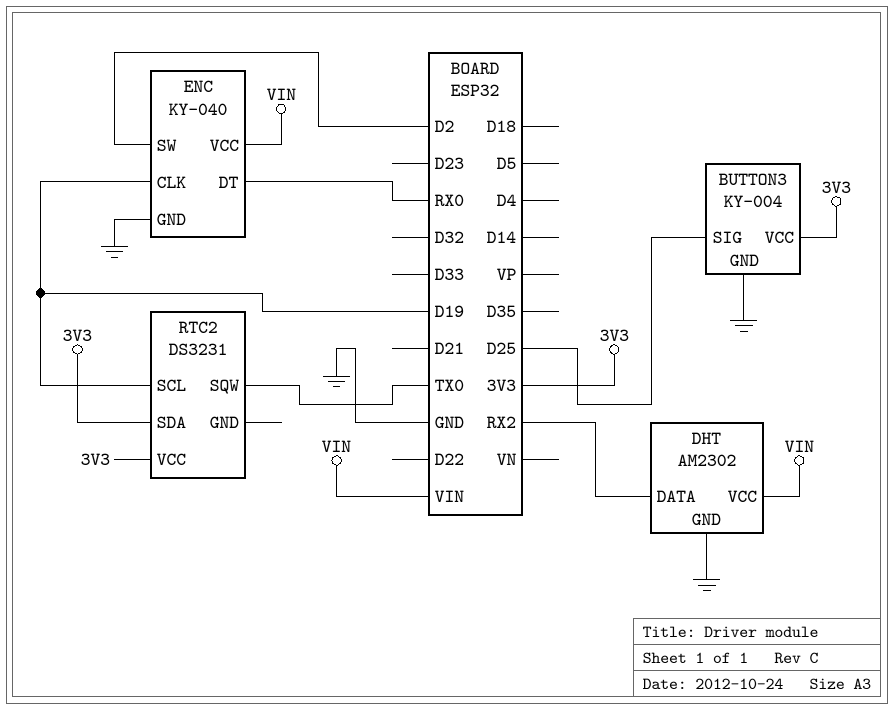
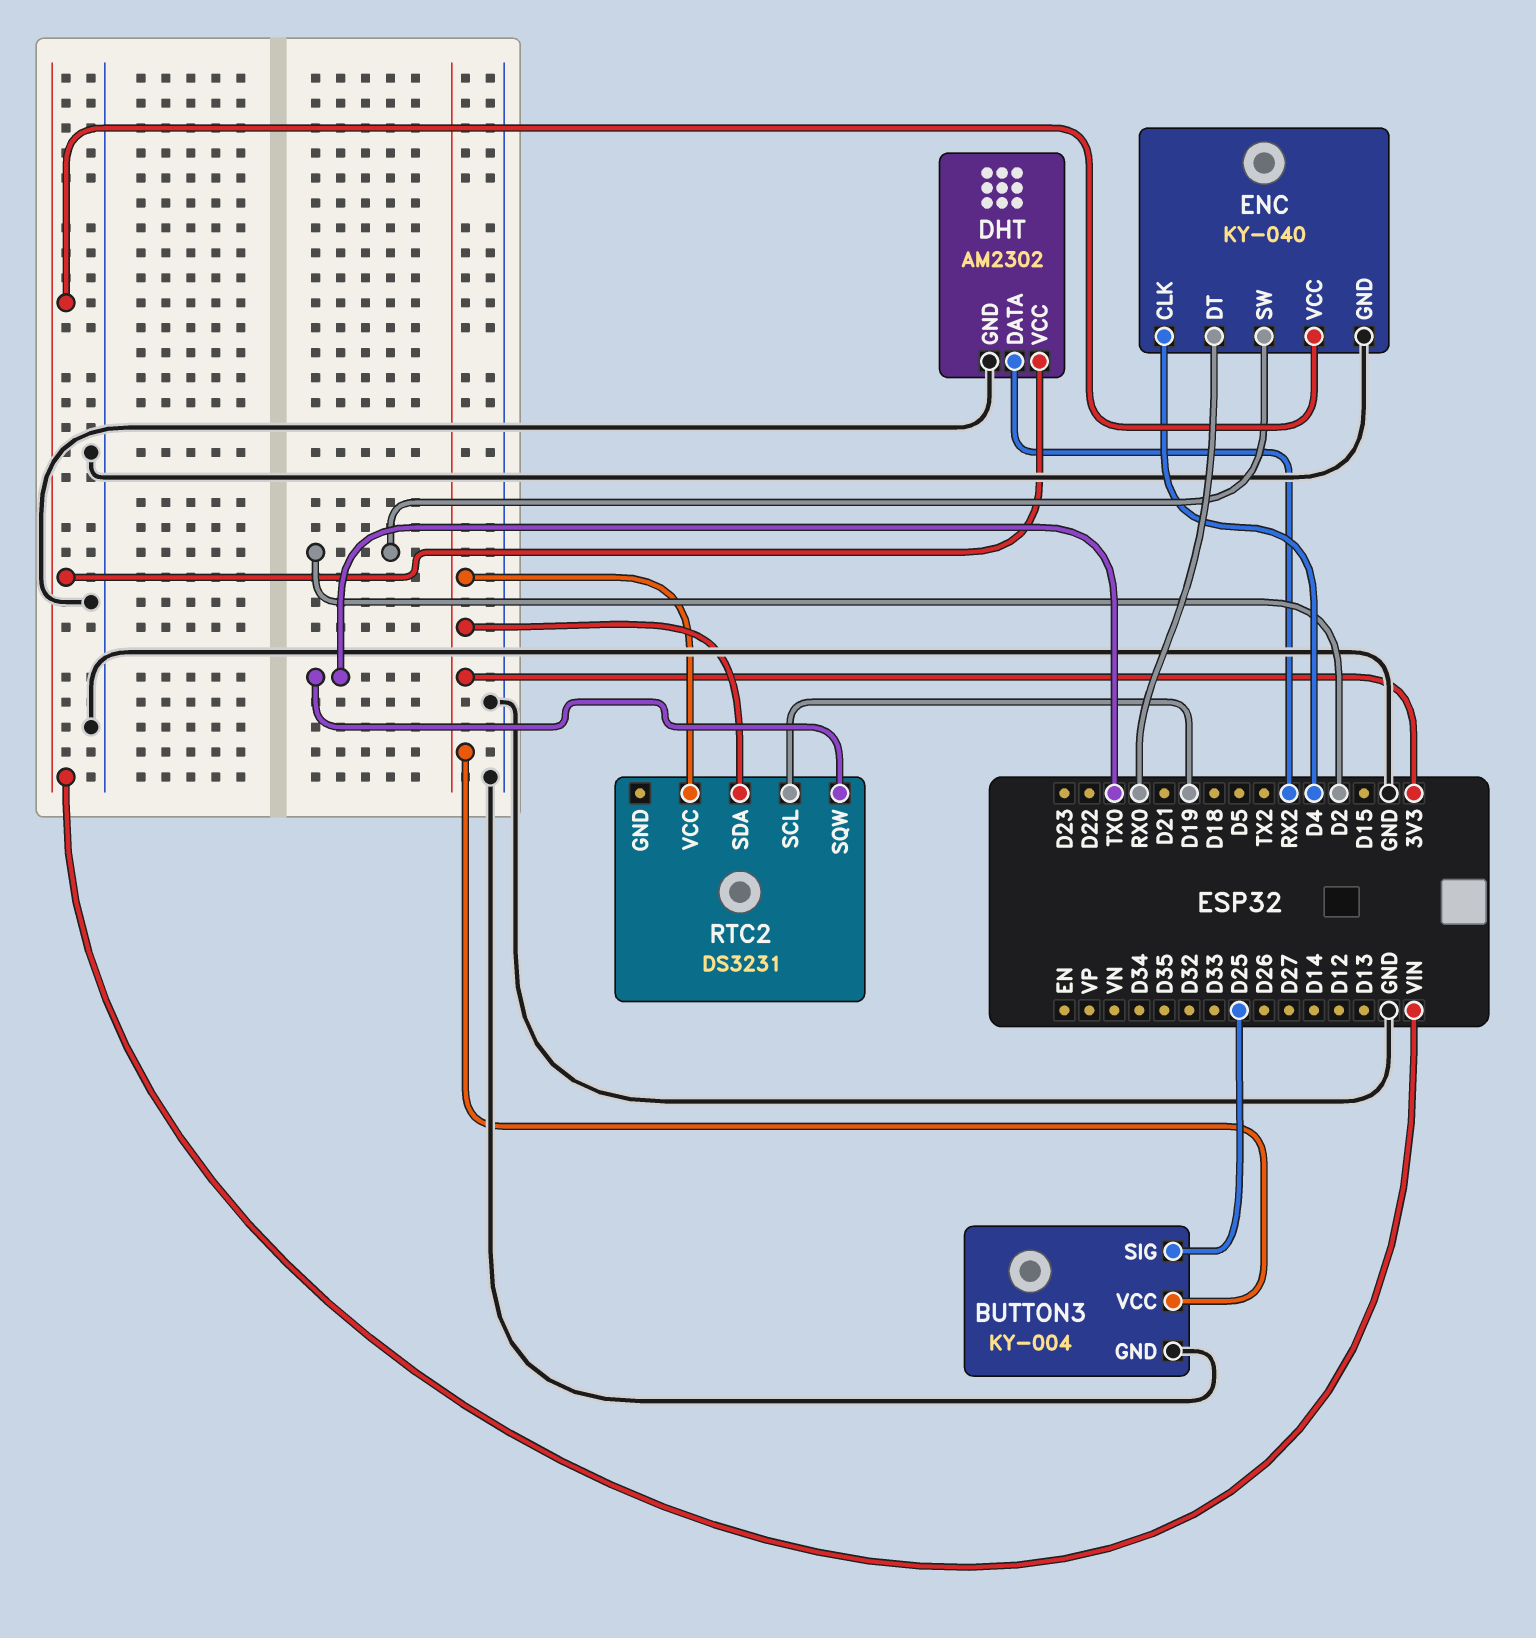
ENC pin CLK: D19 -> D4

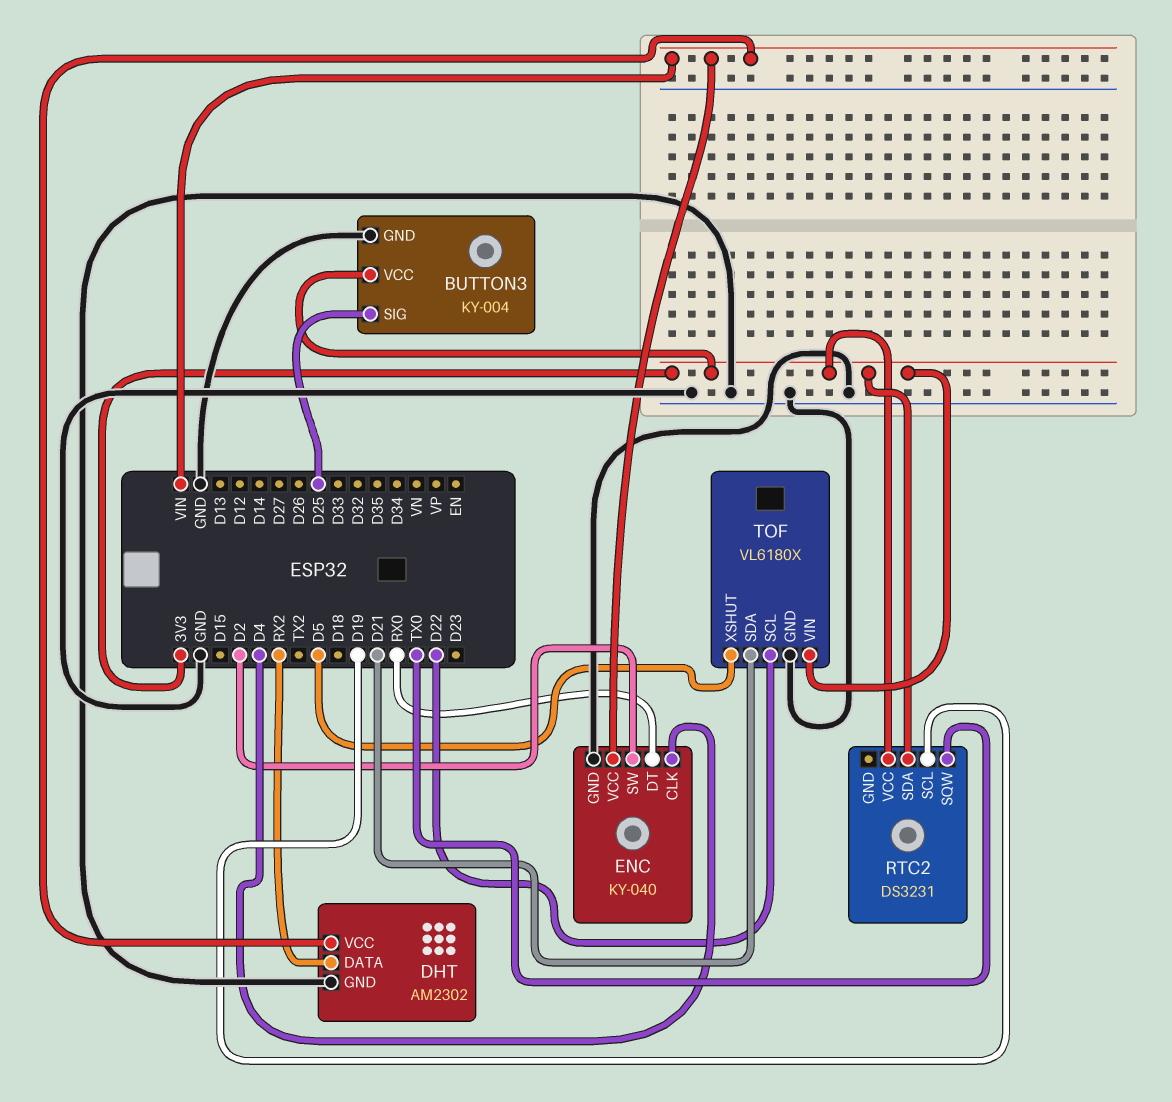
TOF: none -> VL6180X
TOF pin GND: none -> GND
TOF pin SCL: none -> D22
TOF pin SDA: none -> D21
TOF pin VIN: none -> 3V3
TOF pin XSHUT: none -> D5

